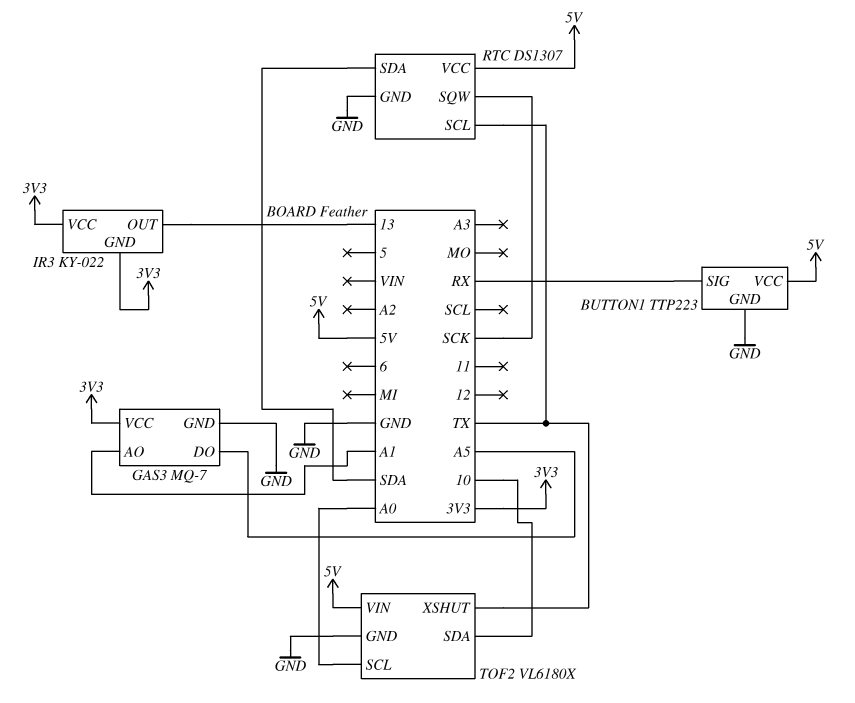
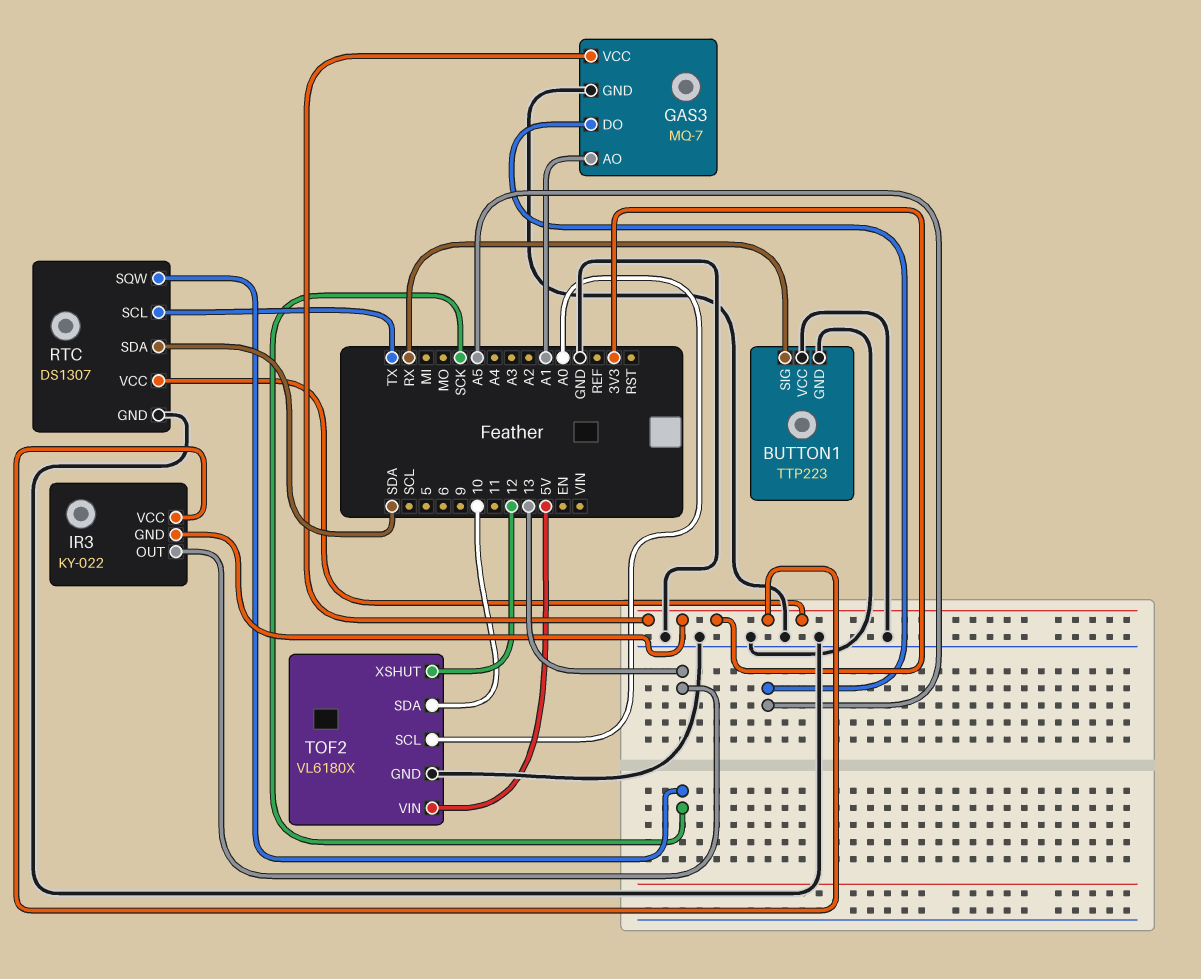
BUTTON1 pin VCC: 5V -> GND
RTC pin VCC: 5V -> 3V3
TOF2 pin XSHUT: TX -> 12

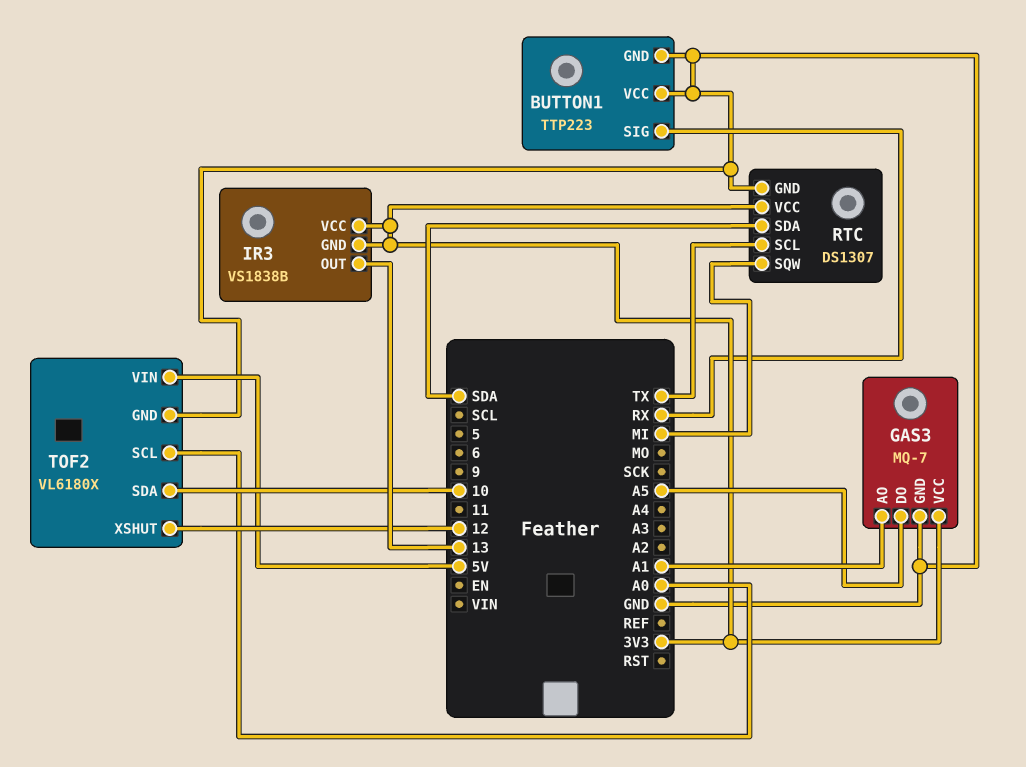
IR3: KY-022 -> VS1838B
RTC pin SQW: SCK -> MI

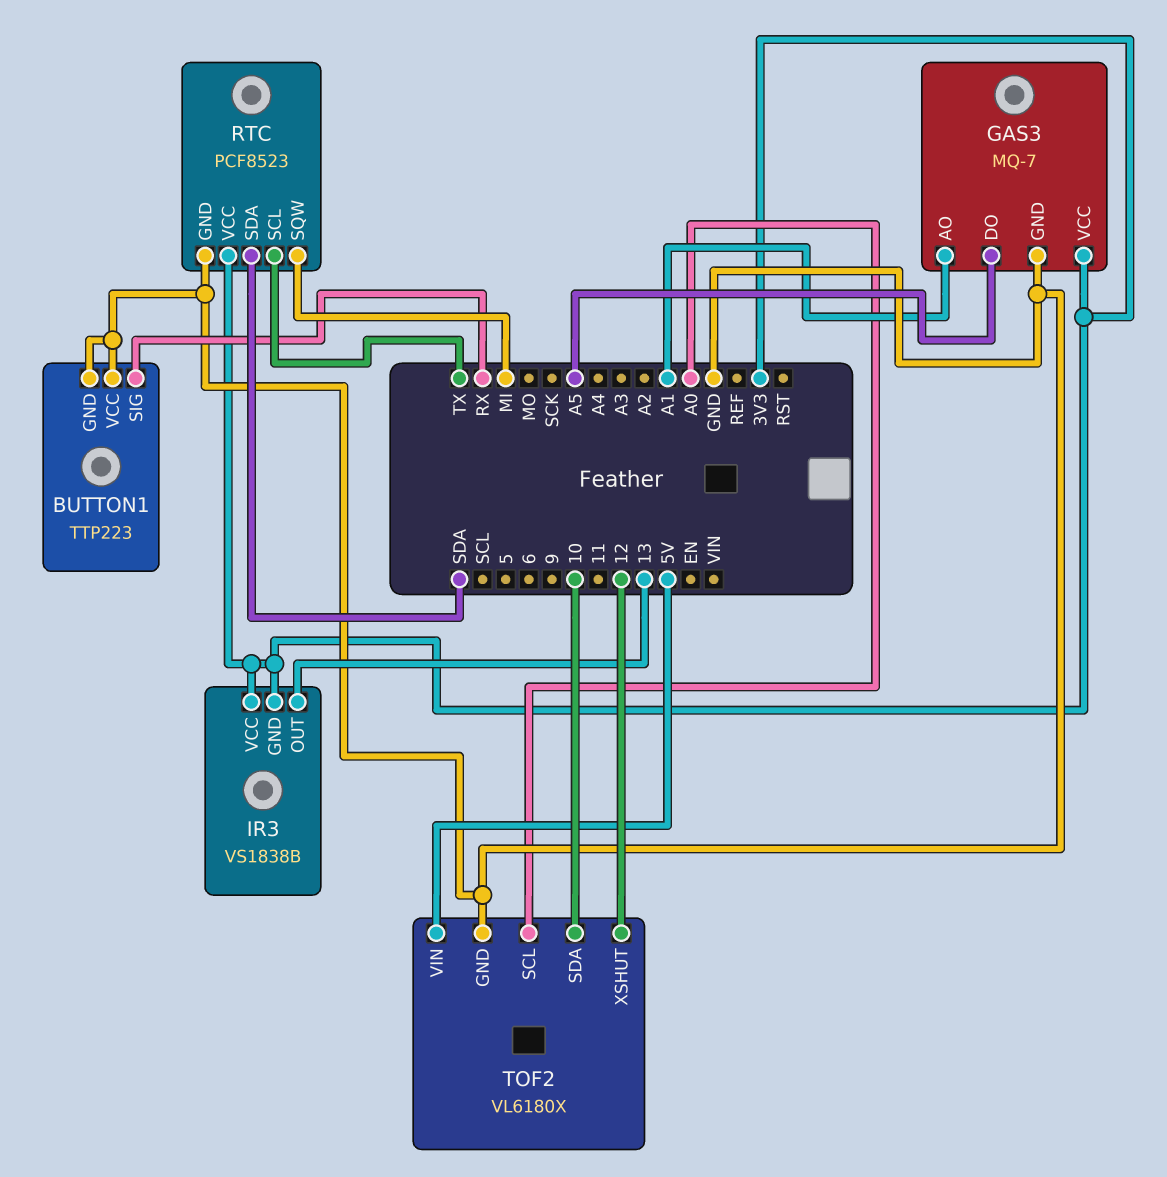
RTC: DS1307 -> PCF8523

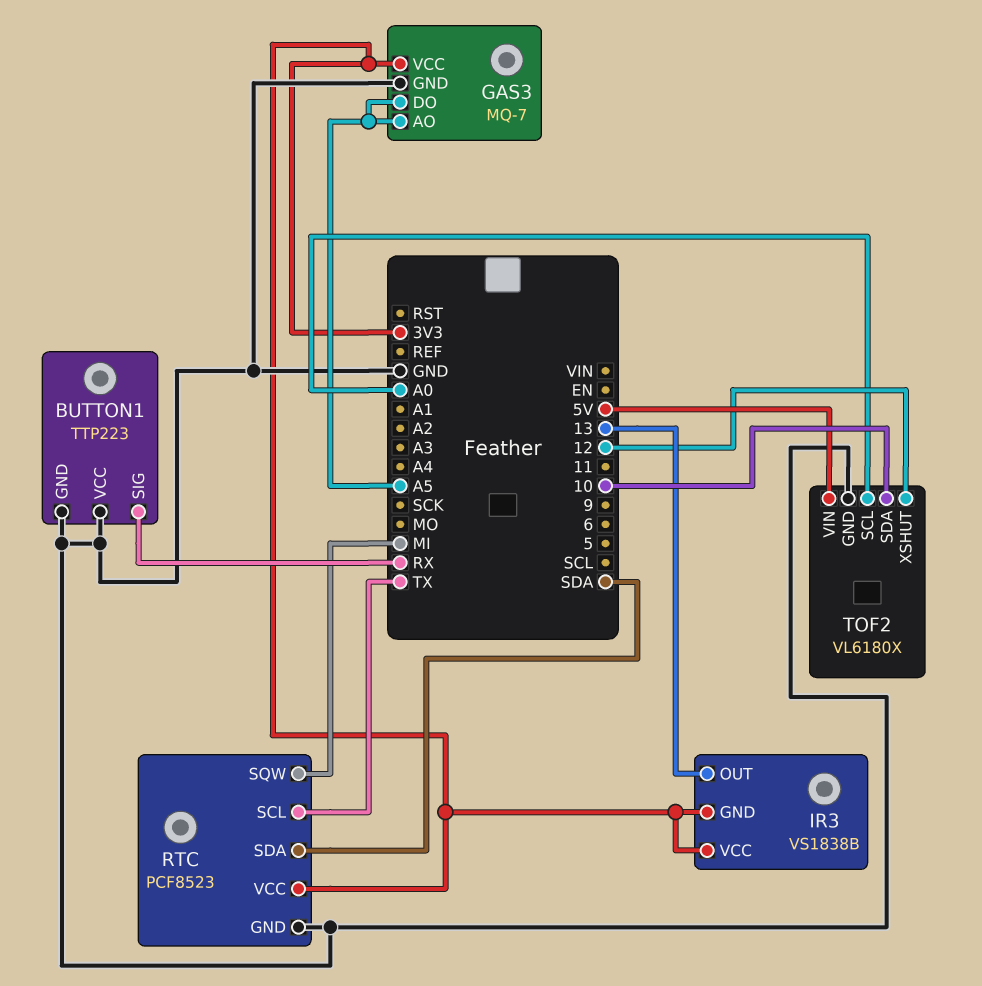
GAS3 pin AO: A1 -> A5

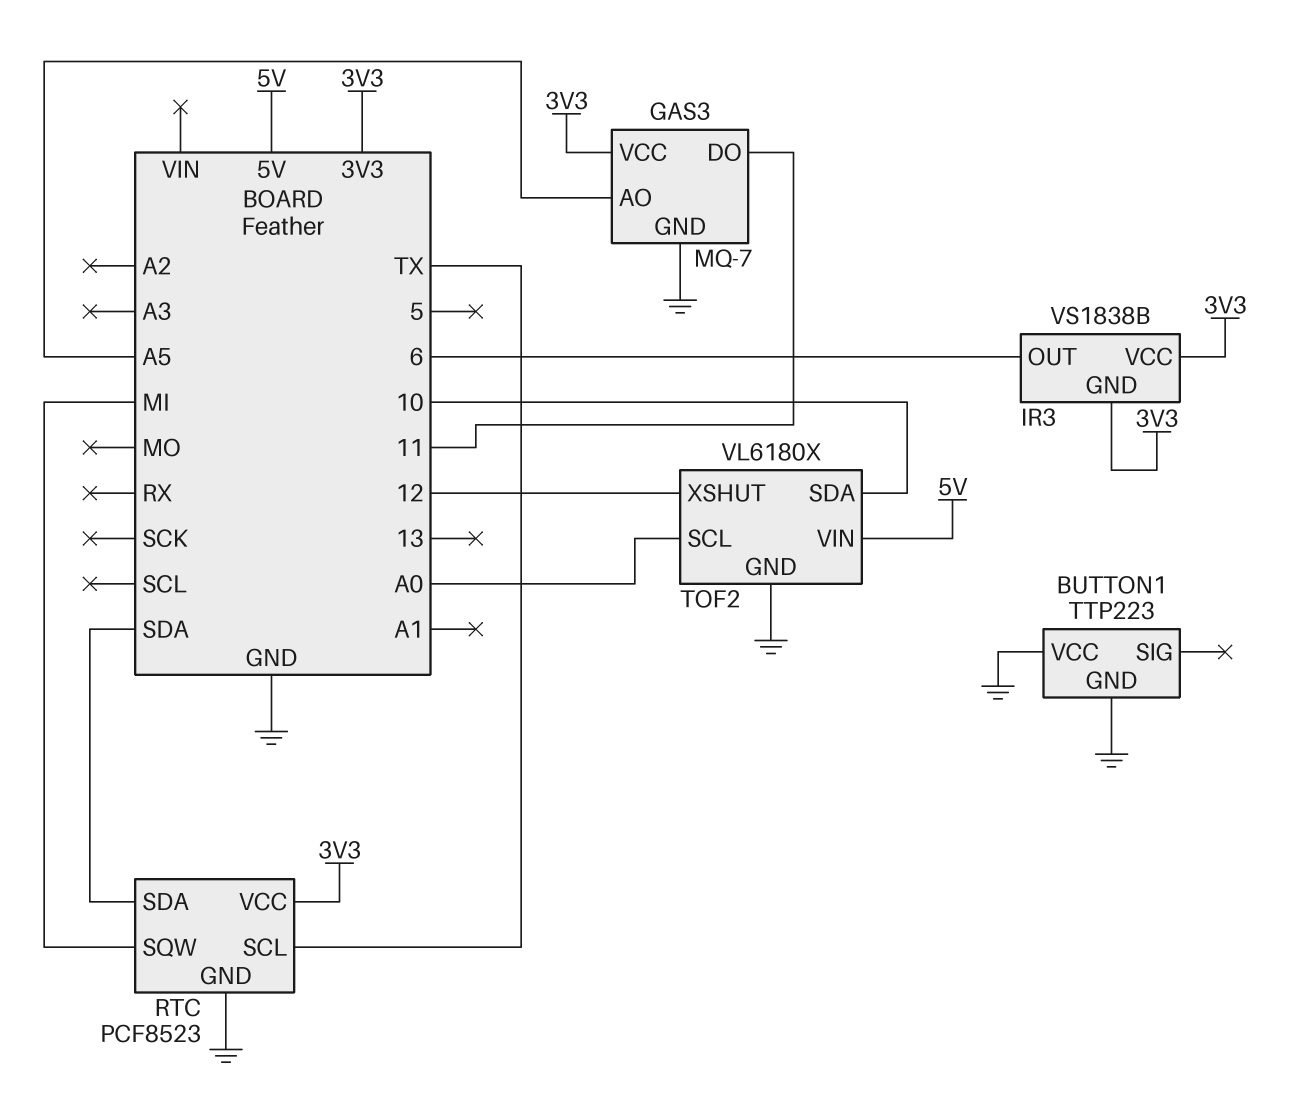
BUTTON1 pin SIG: RX -> none
GAS3 pin DO: A5 -> 11
IR3 pin OUT: 13 -> 6

